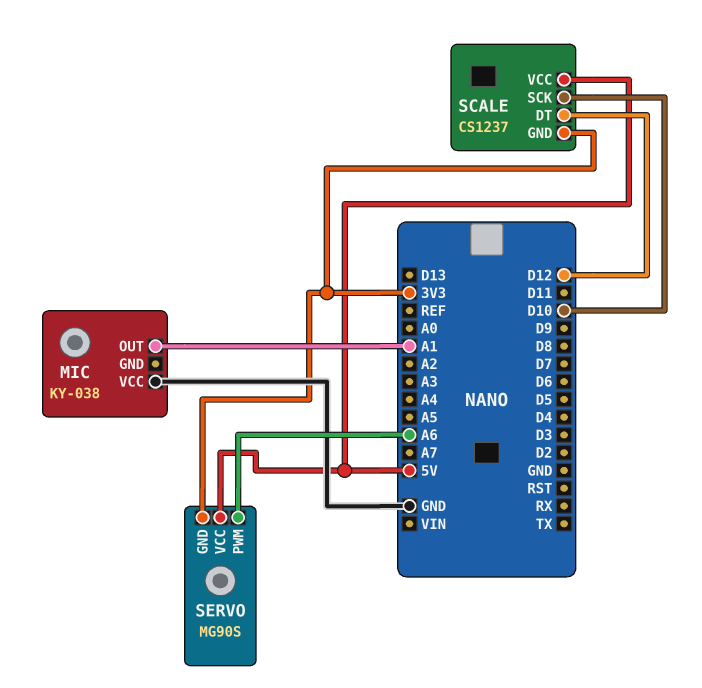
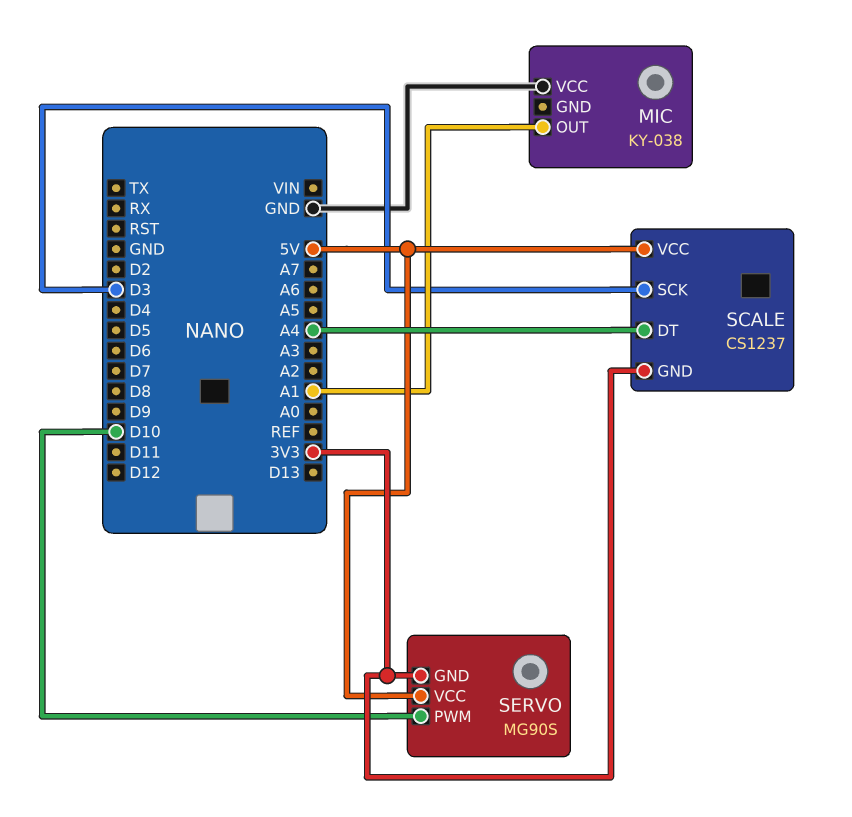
SCALE pin DT: D12 -> A4
SCALE pin SCK: D10 -> D3
SERVO pin PWM: A6 -> D10

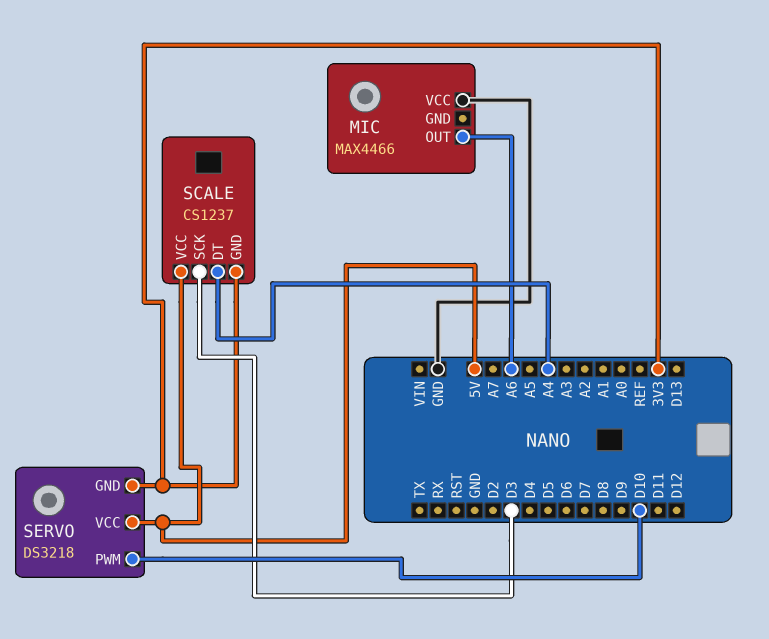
MIC: KY-038 -> MAX4466
MIC pin OUT: A1 -> A6
SERVO: MG90S -> DS3218

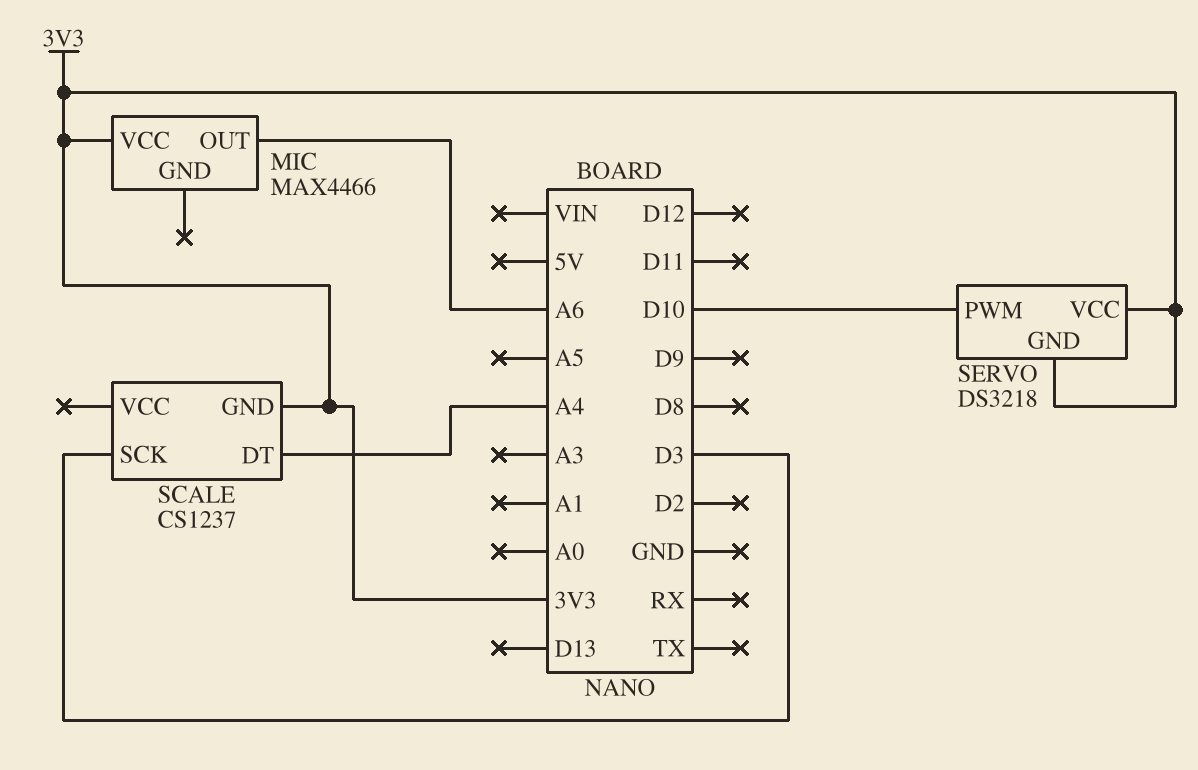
MIC pin VCC: GND -> 3V3
SCALE pin VCC: 5V -> none
SERVO pin VCC: 5V -> 3V3

